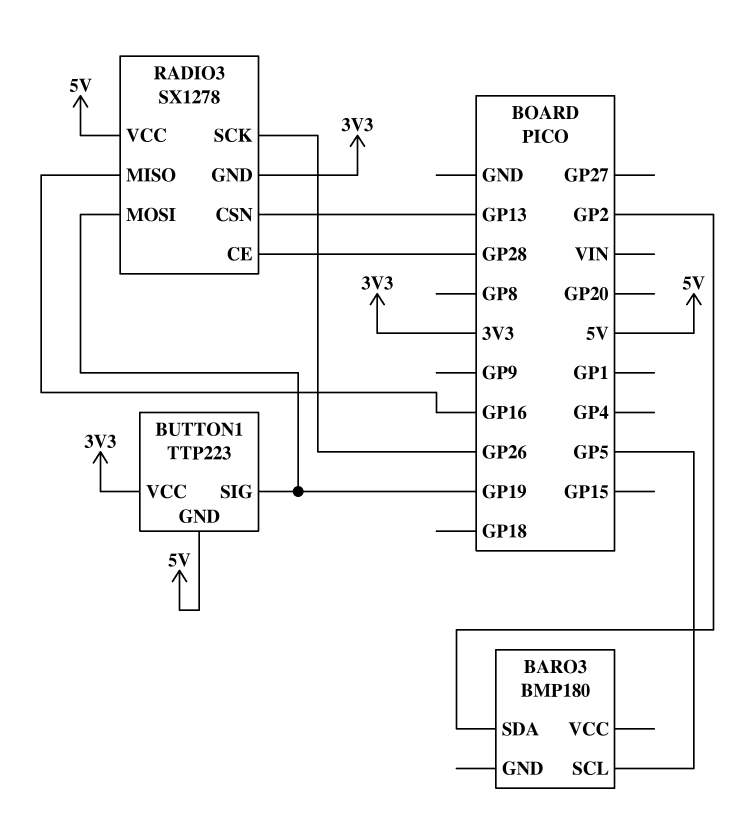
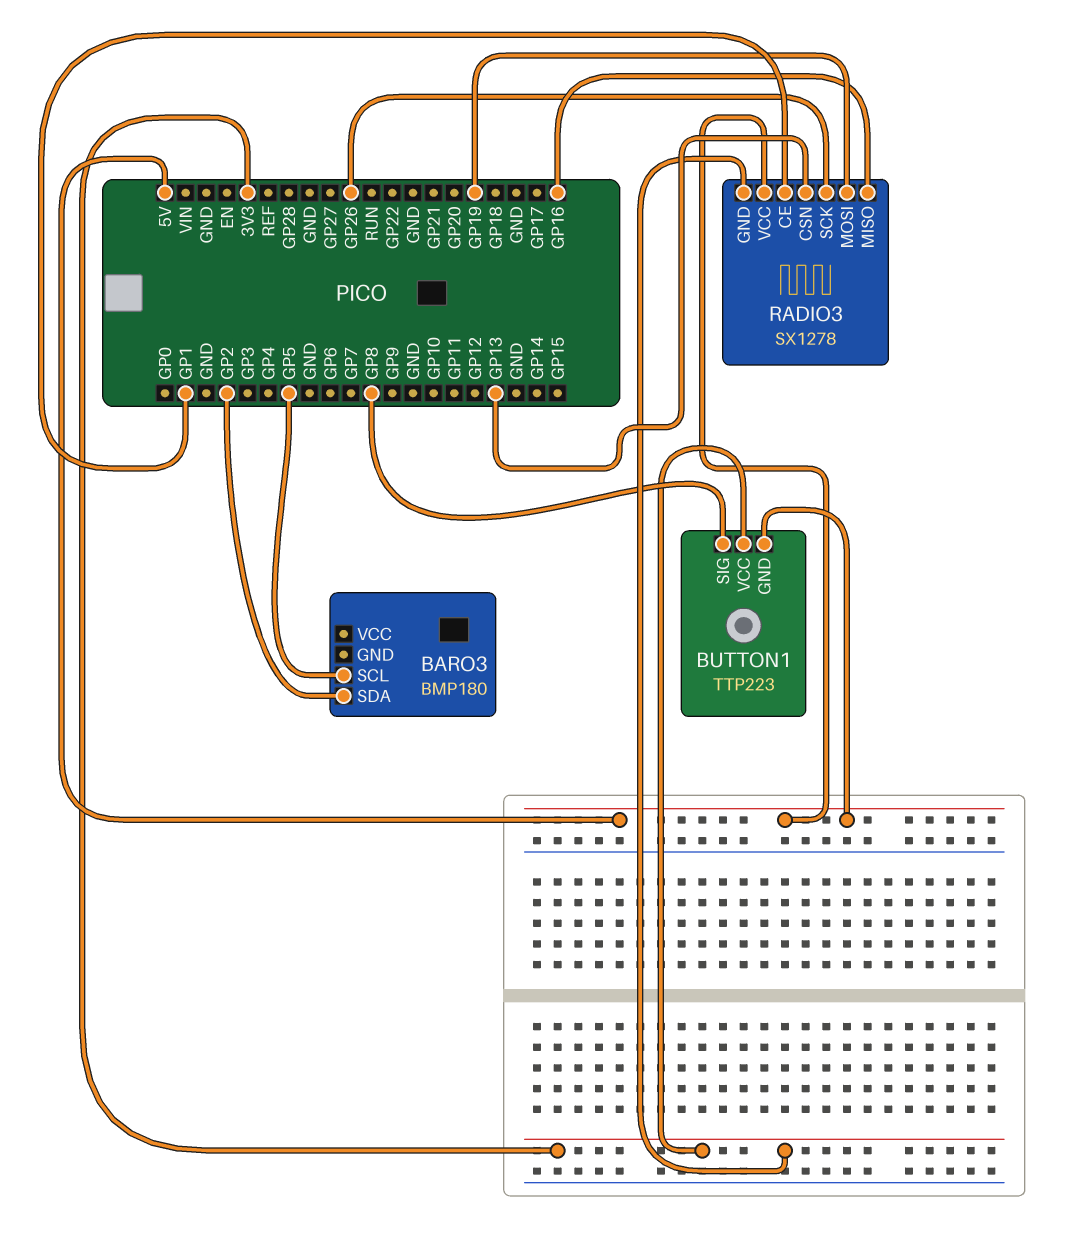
BUTTON1 pin SIG: GP19 -> GP8
RADIO3 pin CE: GP28 -> GP1

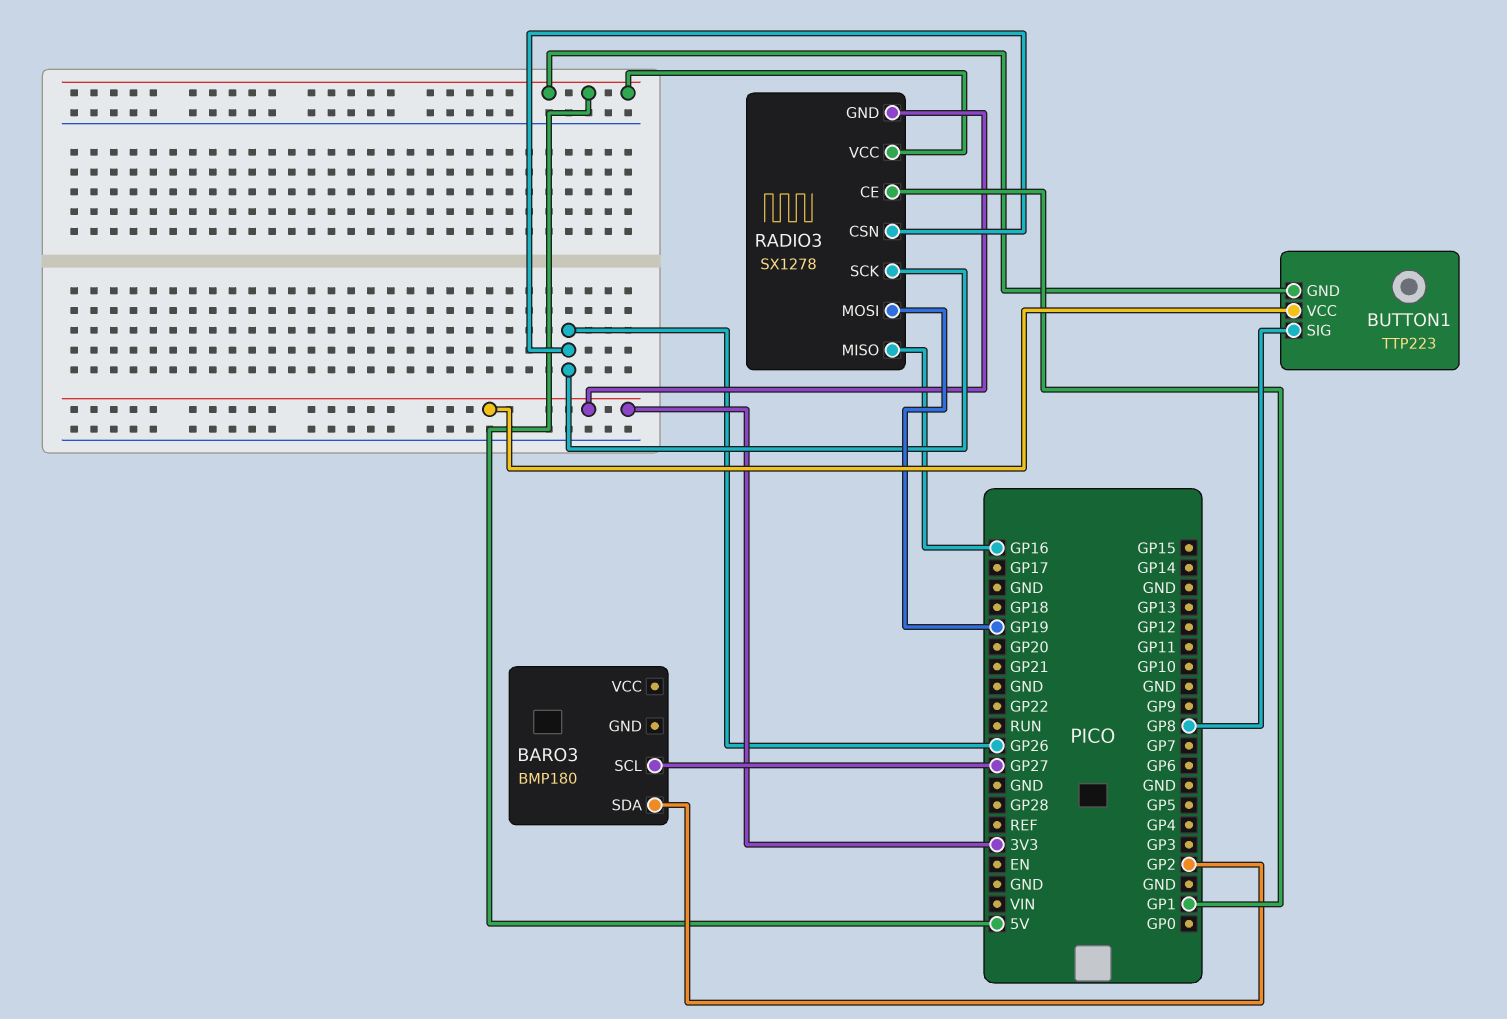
BARO3 pin SCL: GP5 -> GP27
RADIO3 pin CSN: GP13 -> GP26

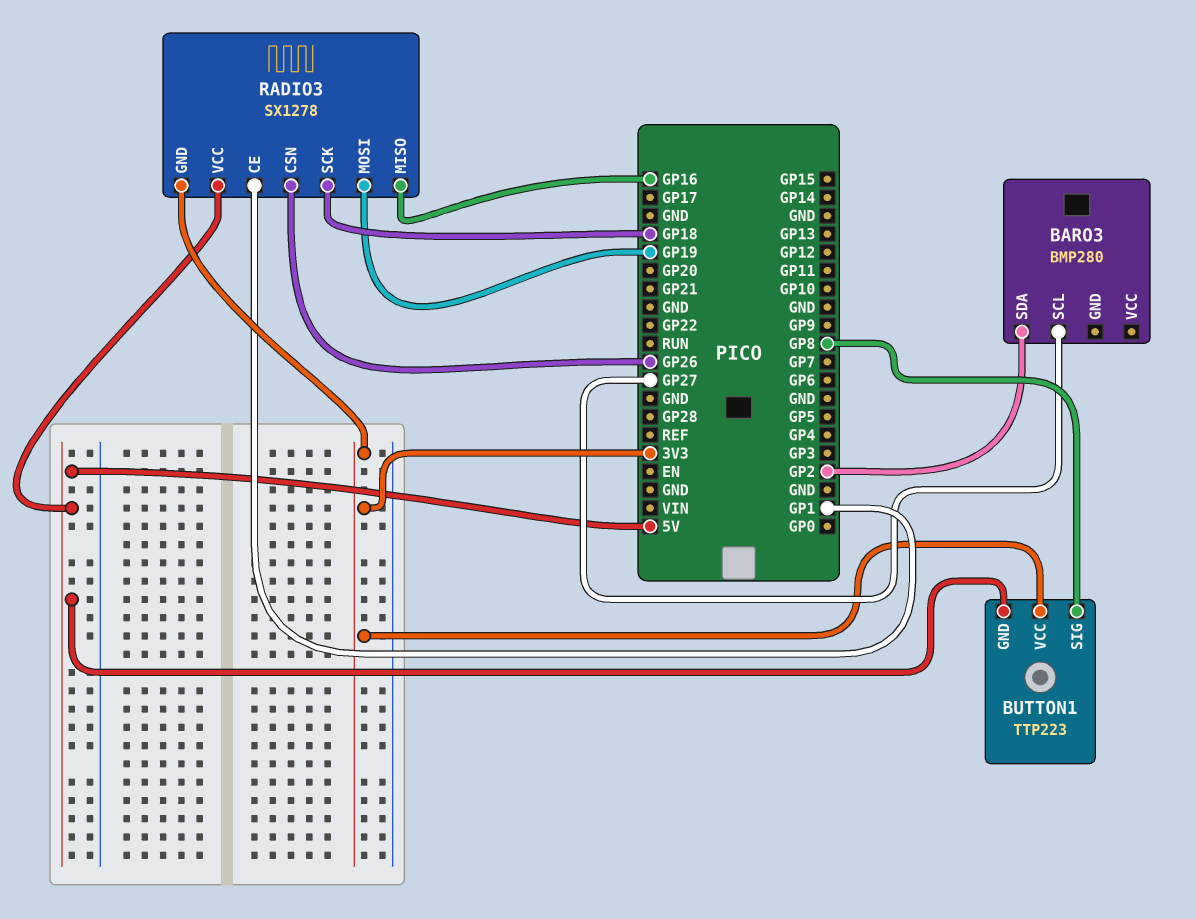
BARO3: BMP180 -> BMP280
RADIO3 pin SCK: GP26 -> GP18

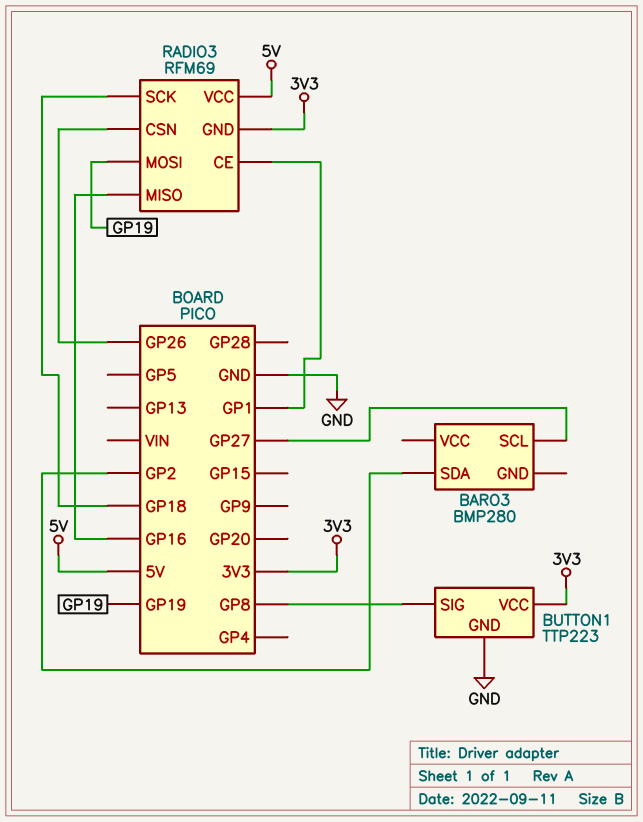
BUTTON1 pin GND: 5V -> GND
RADIO3: SX1278 -> RFM69

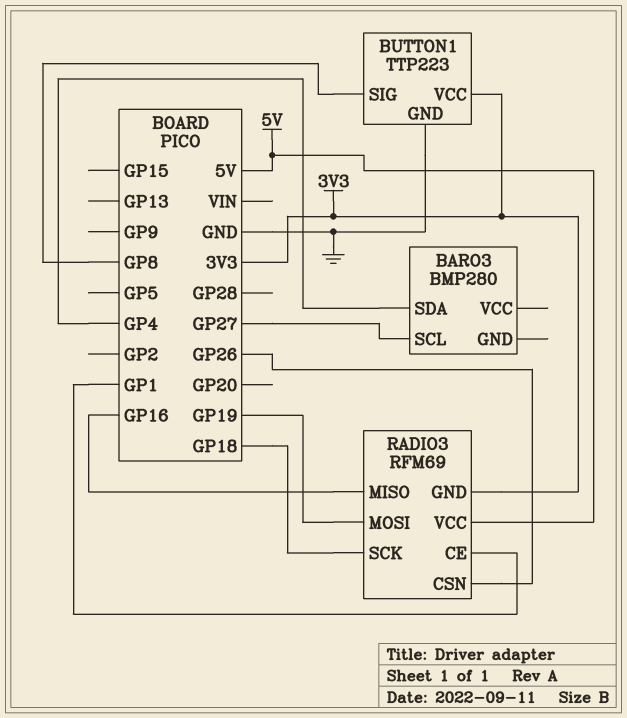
BARO3 pin SDA: GP2 -> GP4

